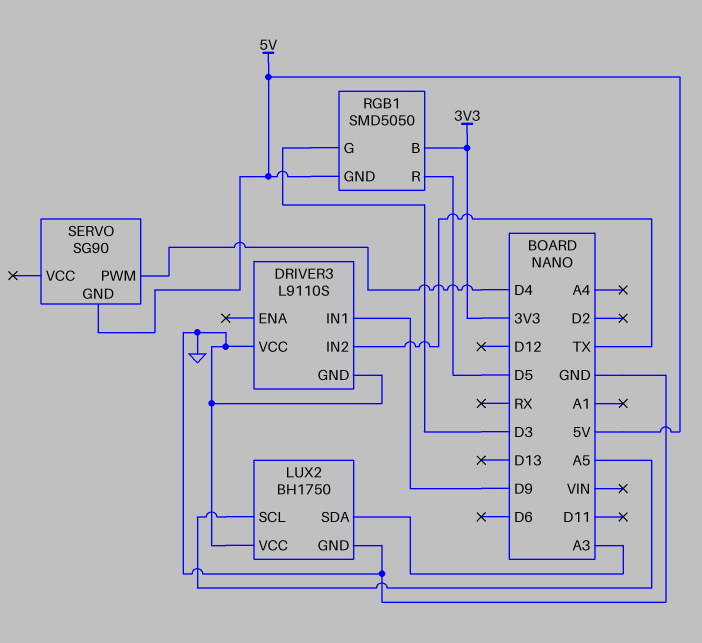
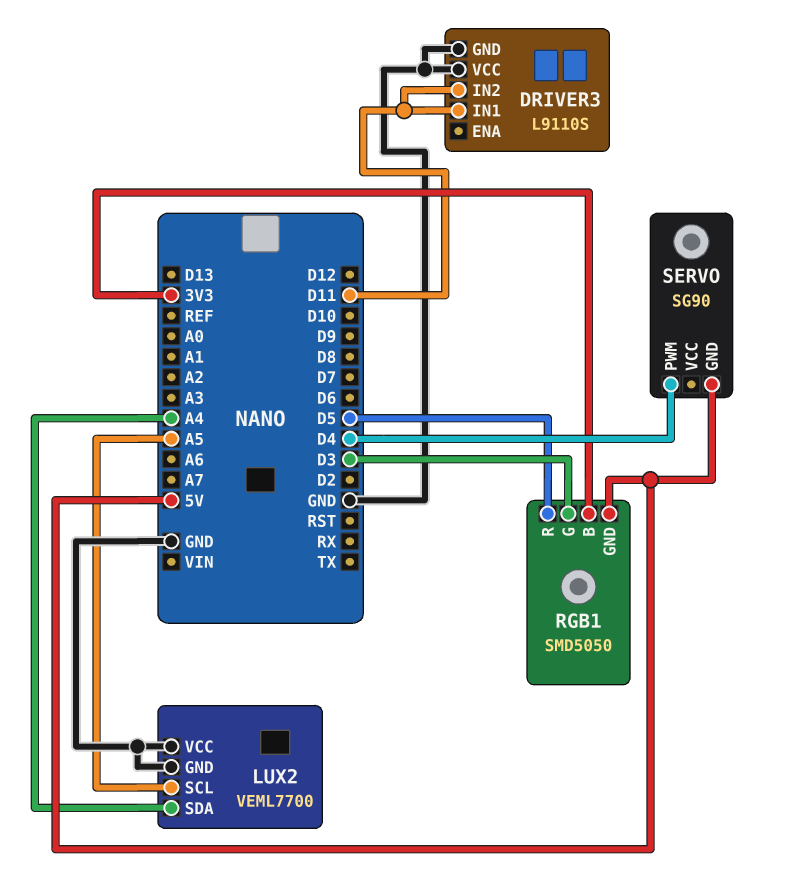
DRIVER3 pin IN1: D9 -> D11
DRIVER3 pin IN2: TX -> D11
LUX2: BH1750 -> VEML7700
LUX2 pin SDA: A3 -> A4

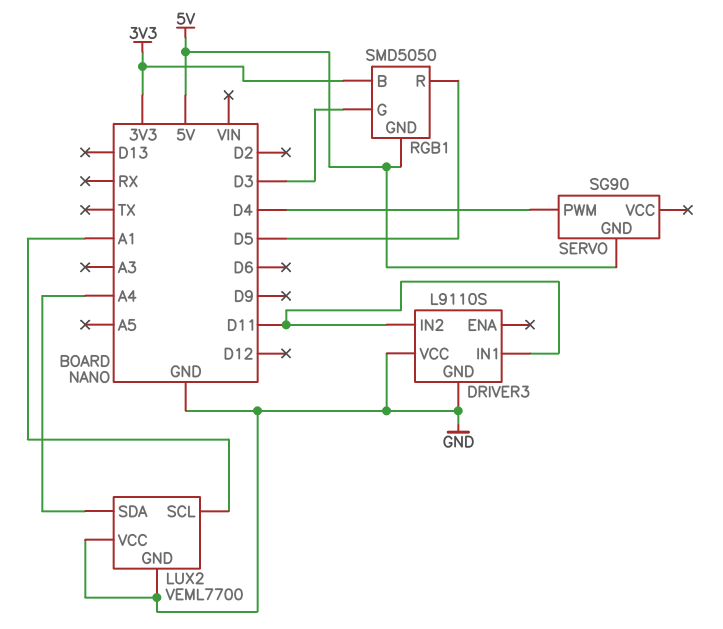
LUX2 pin SCL: A5 -> A1

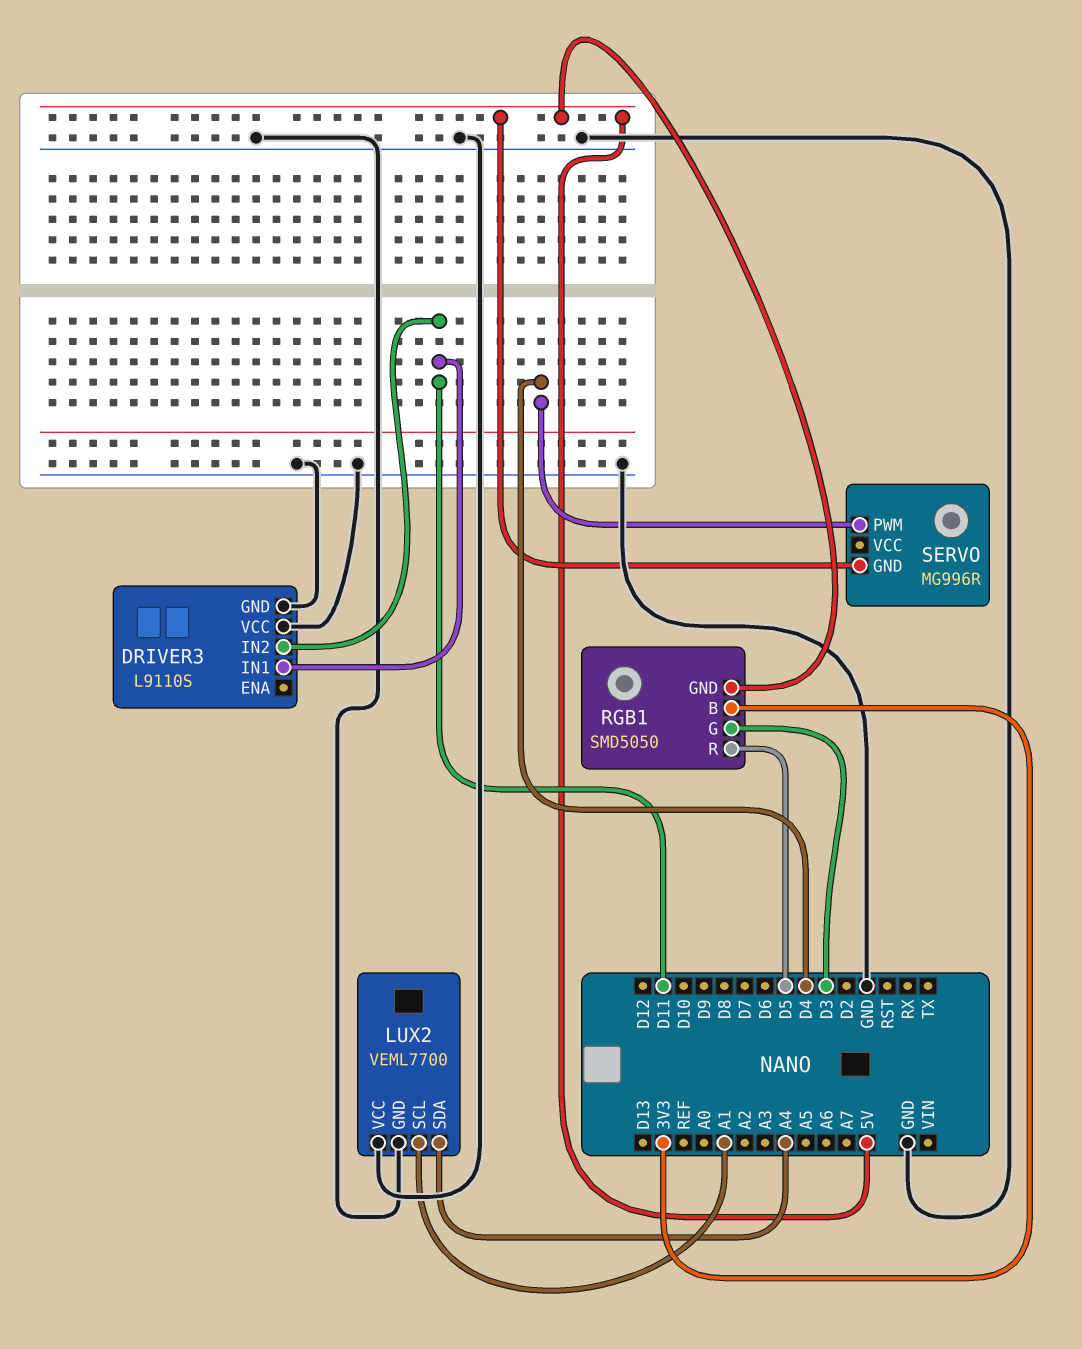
SERVO: SG90 -> MG996R

